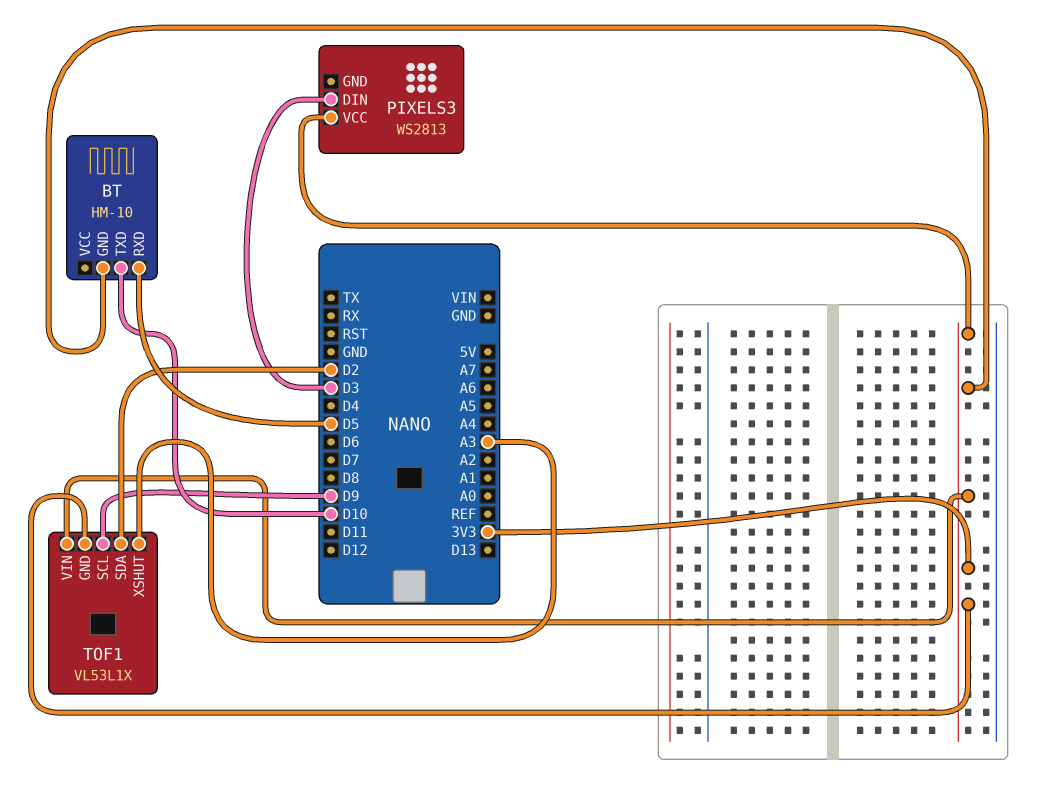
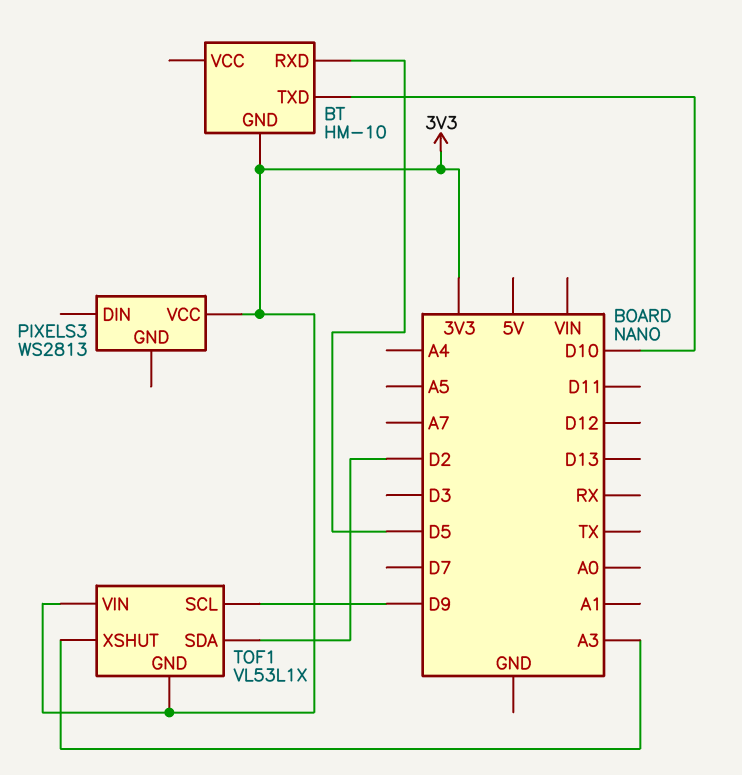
PIXELS3 pin DIN: D3 -> none

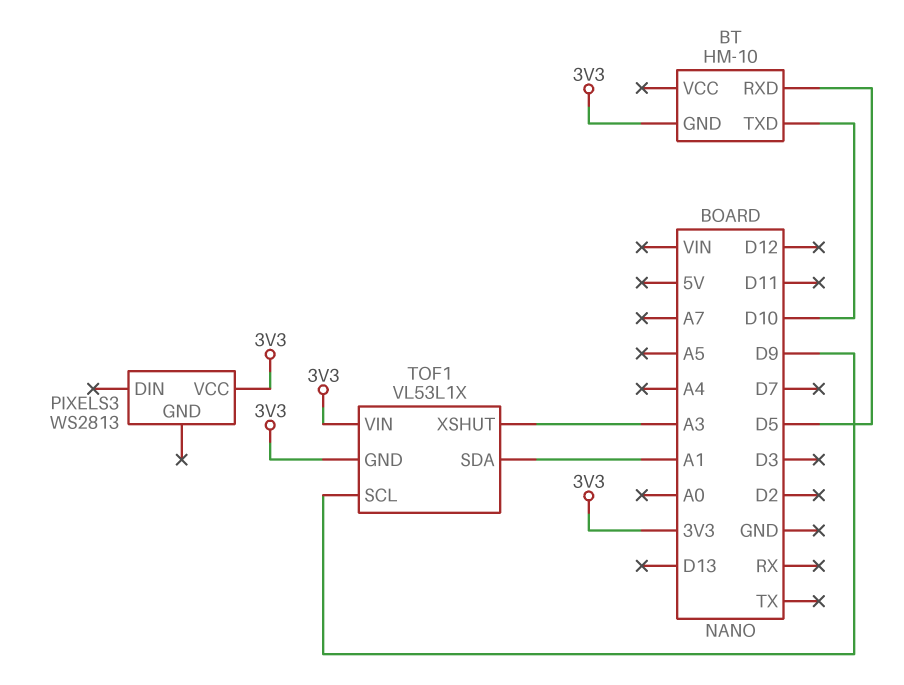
TOF1 pin SDA: D2 -> A1

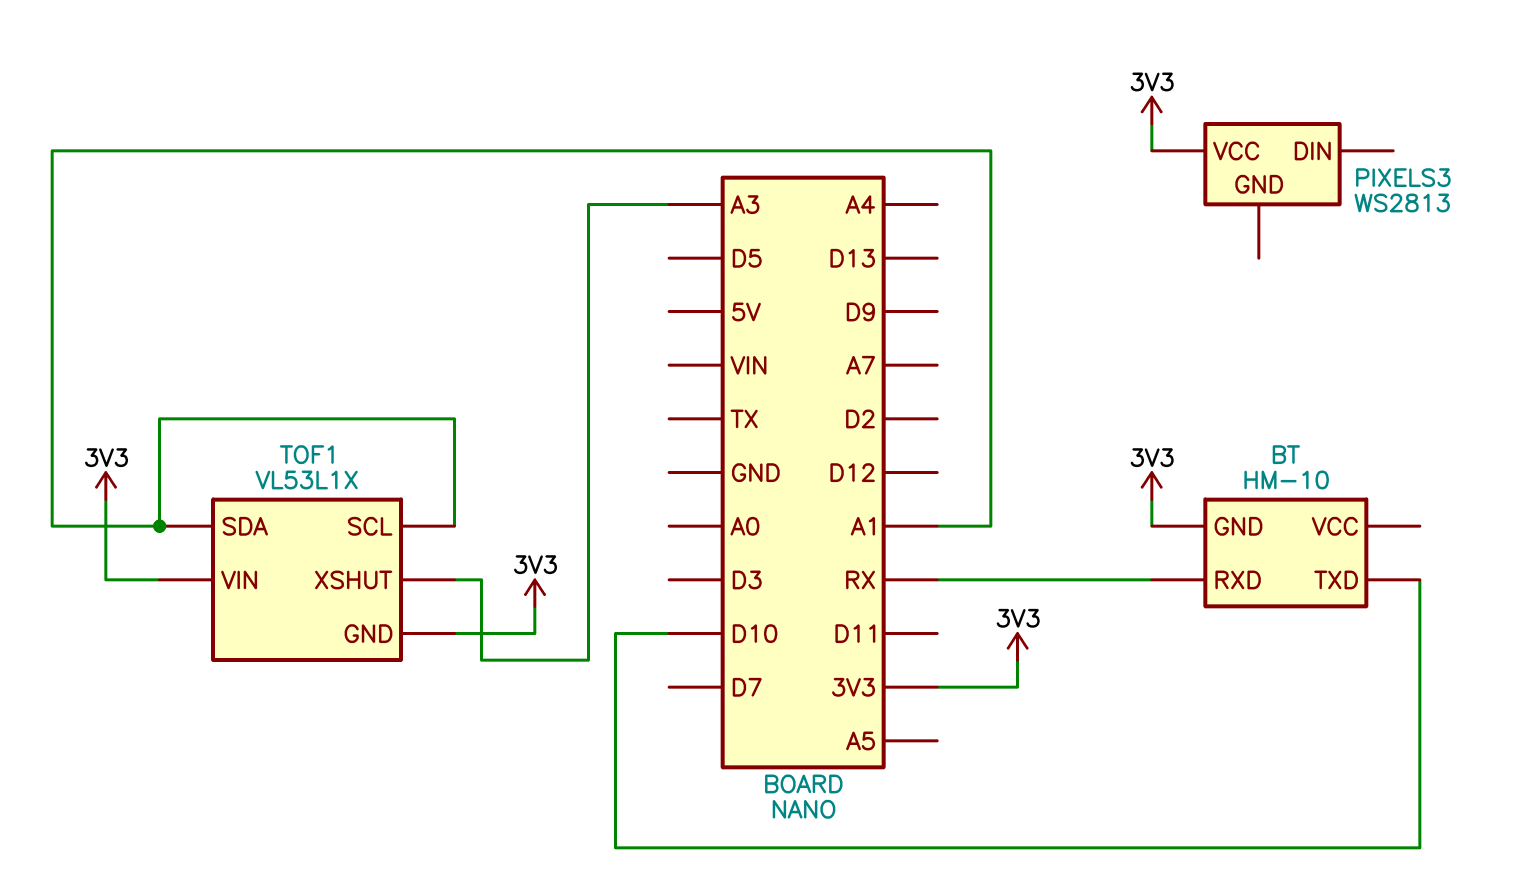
BT pin RXD: D5 -> RX
TOF1 pin SCL: D9 -> A1

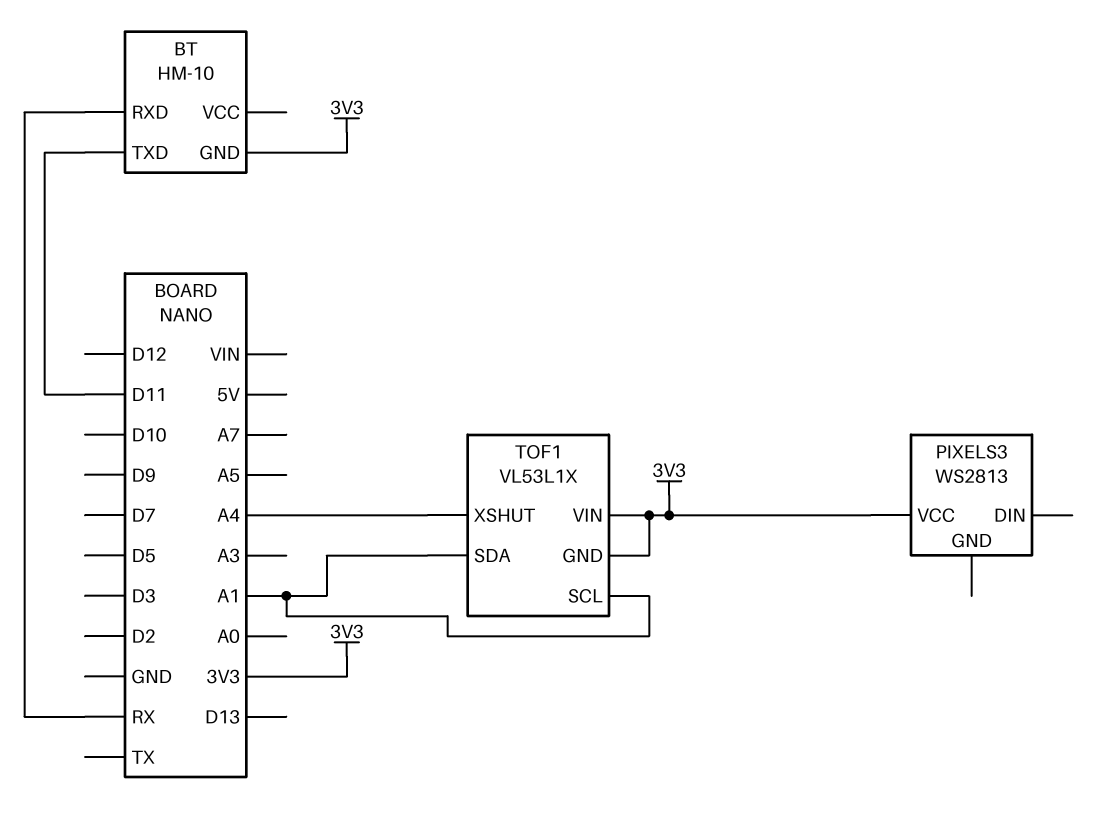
BT pin TXD: D10 -> D11
TOF1 pin XSHUT: A3 -> A4

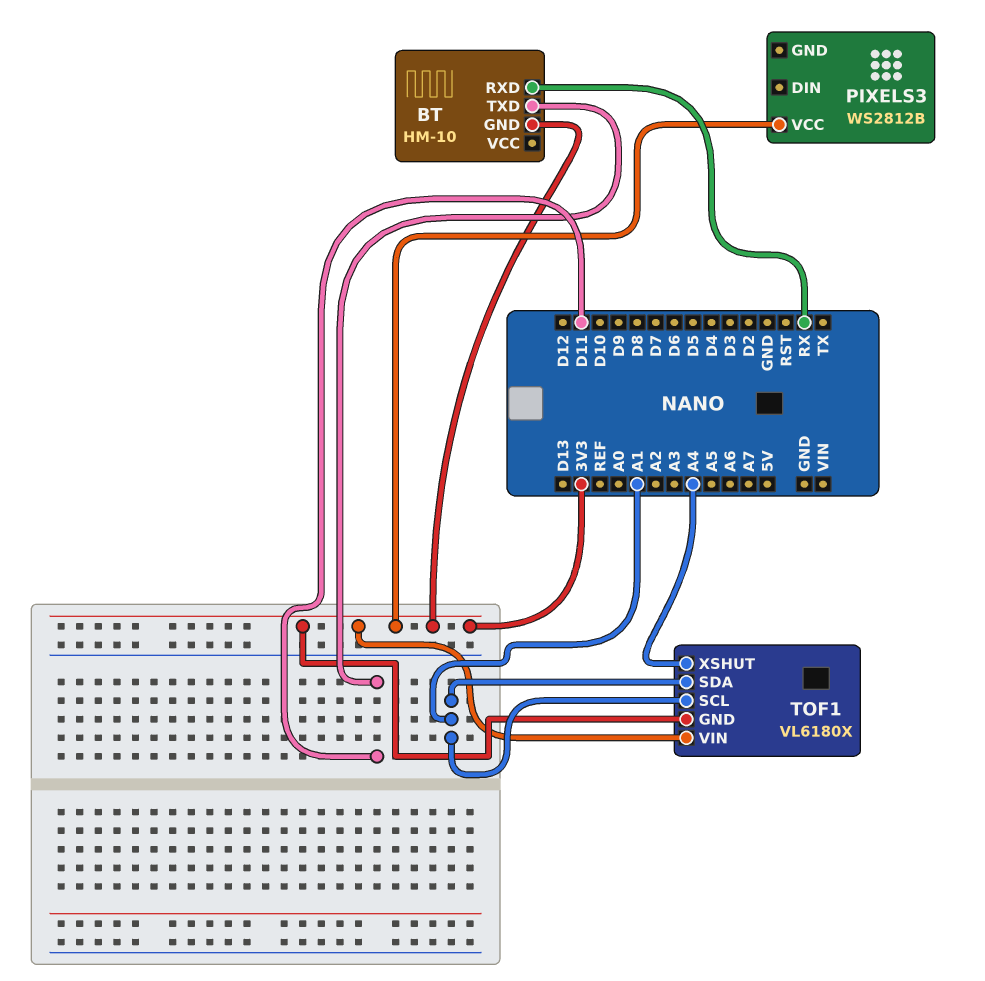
PIXELS3: WS2813 -> WS2812B
TOF1: VL53L1X -> VL6180X

